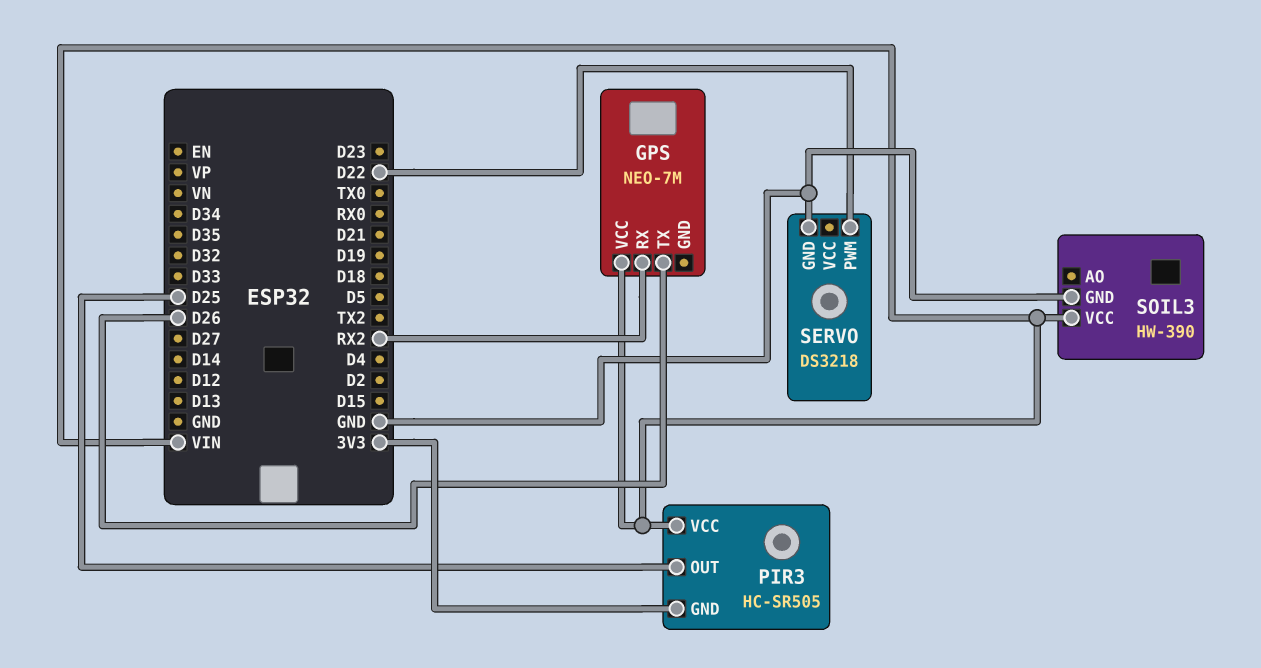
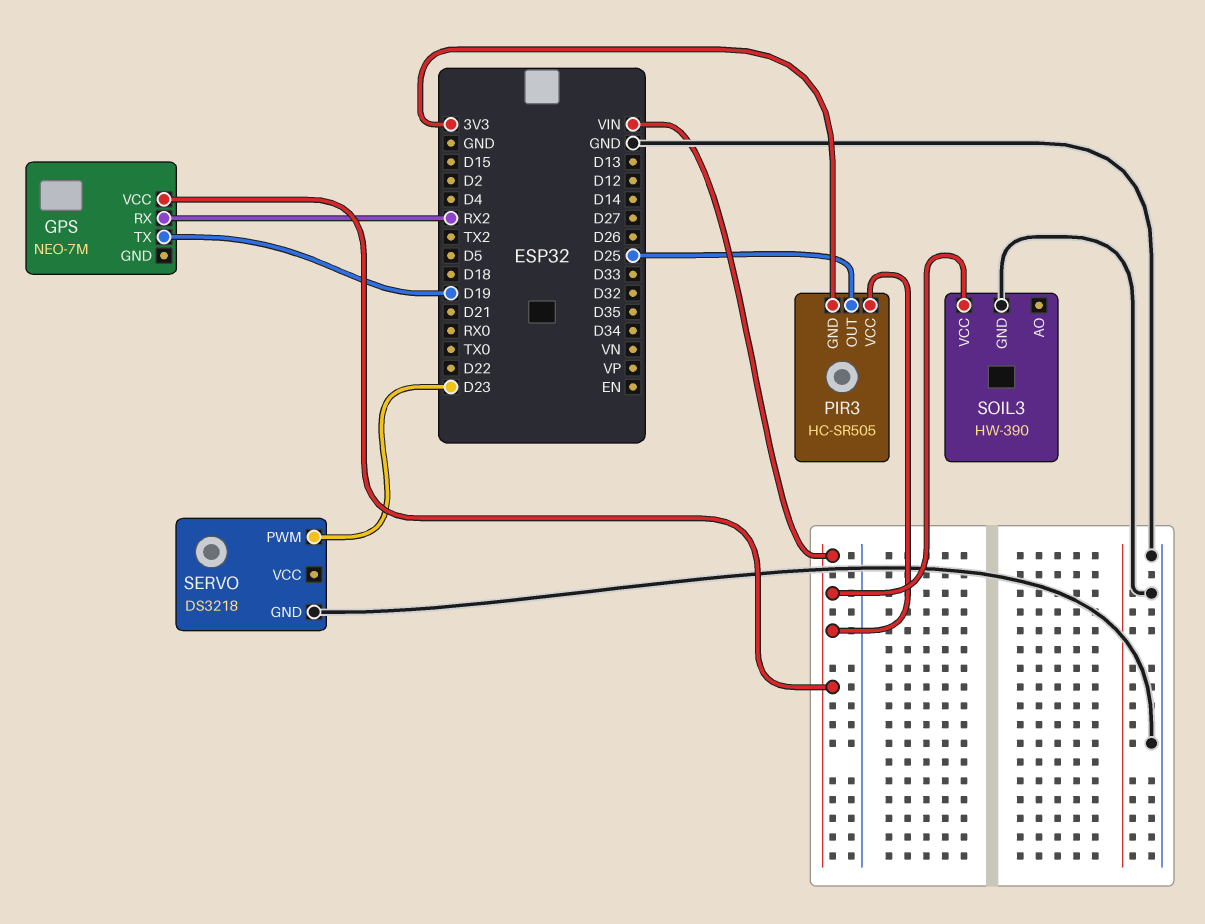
GPS pin TX: D26 -> D19
SERVO pin PWM: D22 -> D23

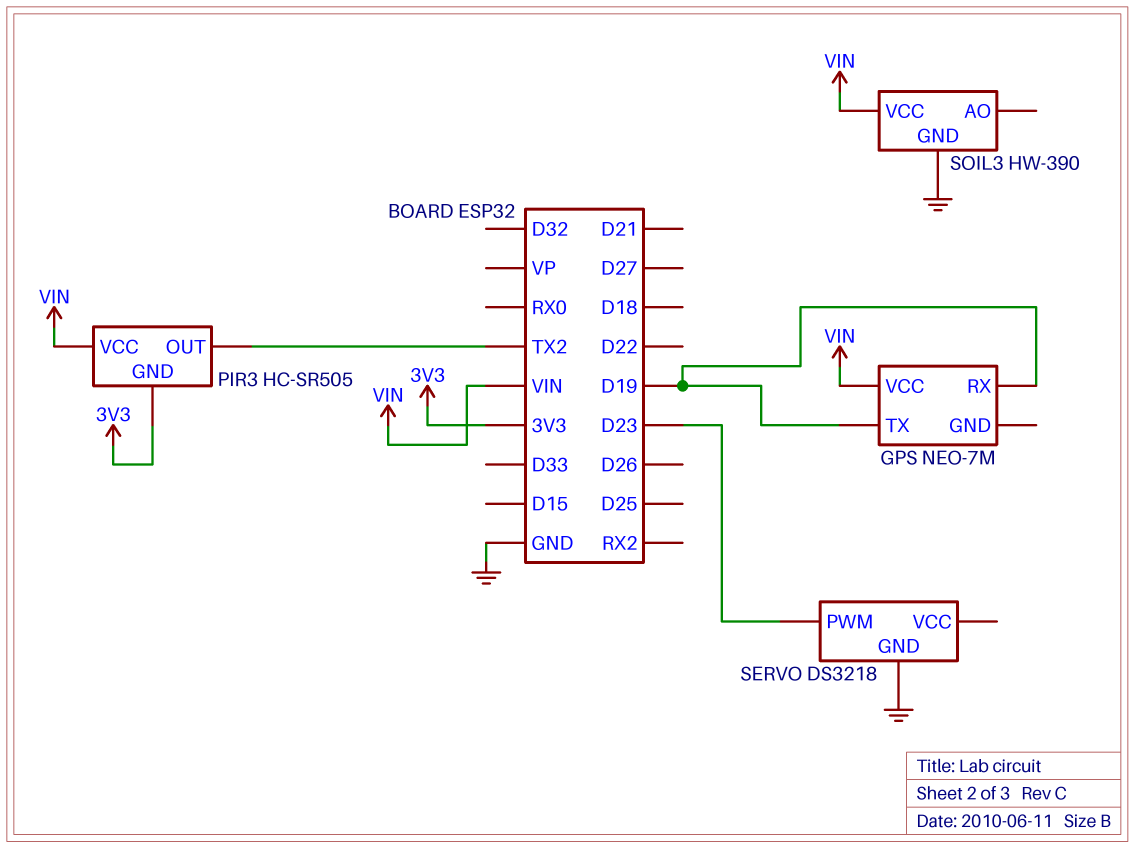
GPS pin RX: RX2 -> D19
PIR3 pin OUT: D25 -> TX2

